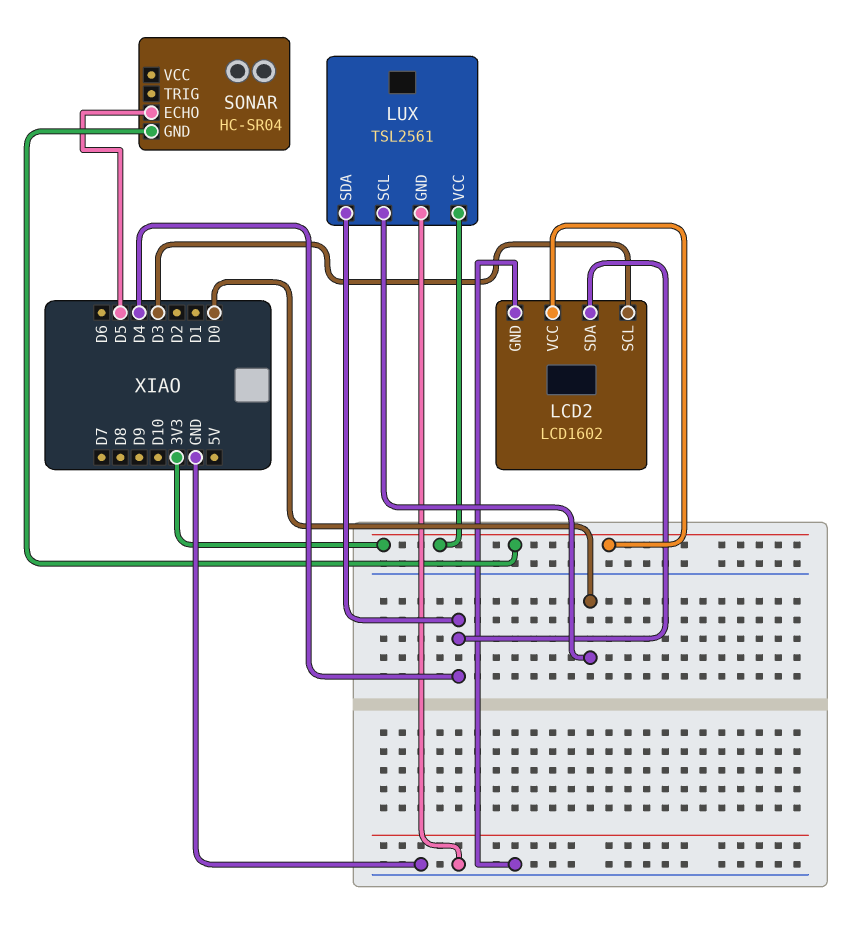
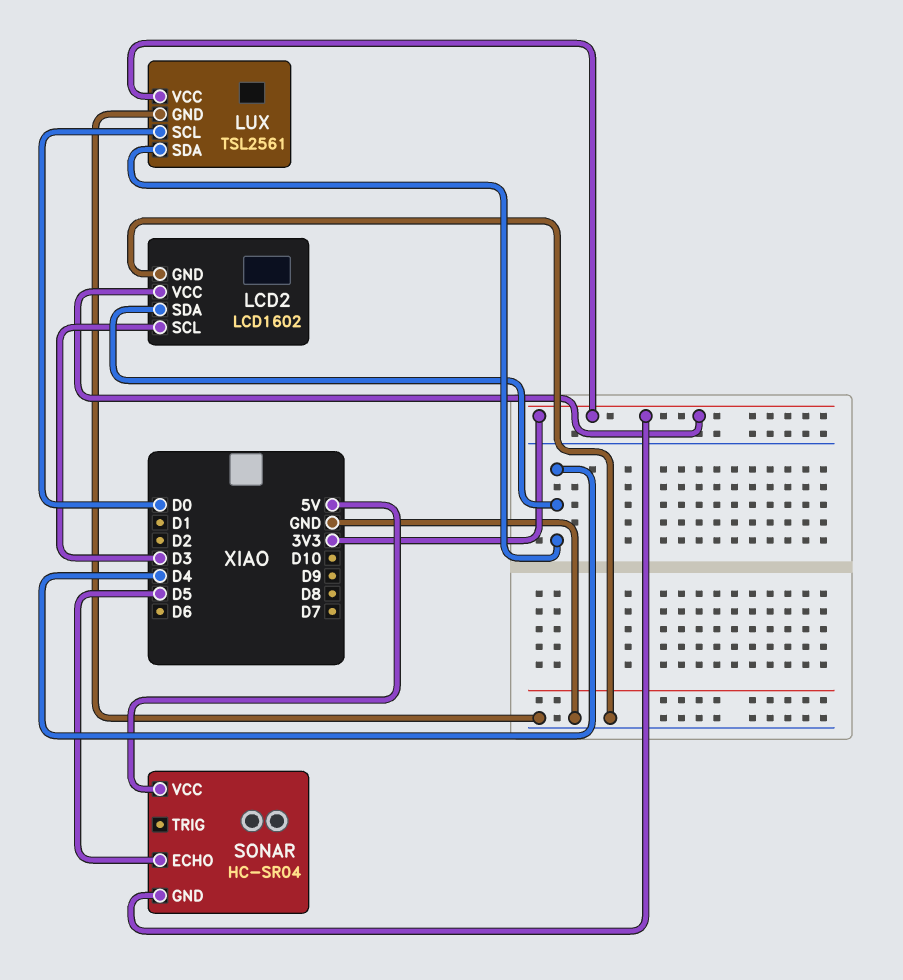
SONAR pin VCC: none -> 5V

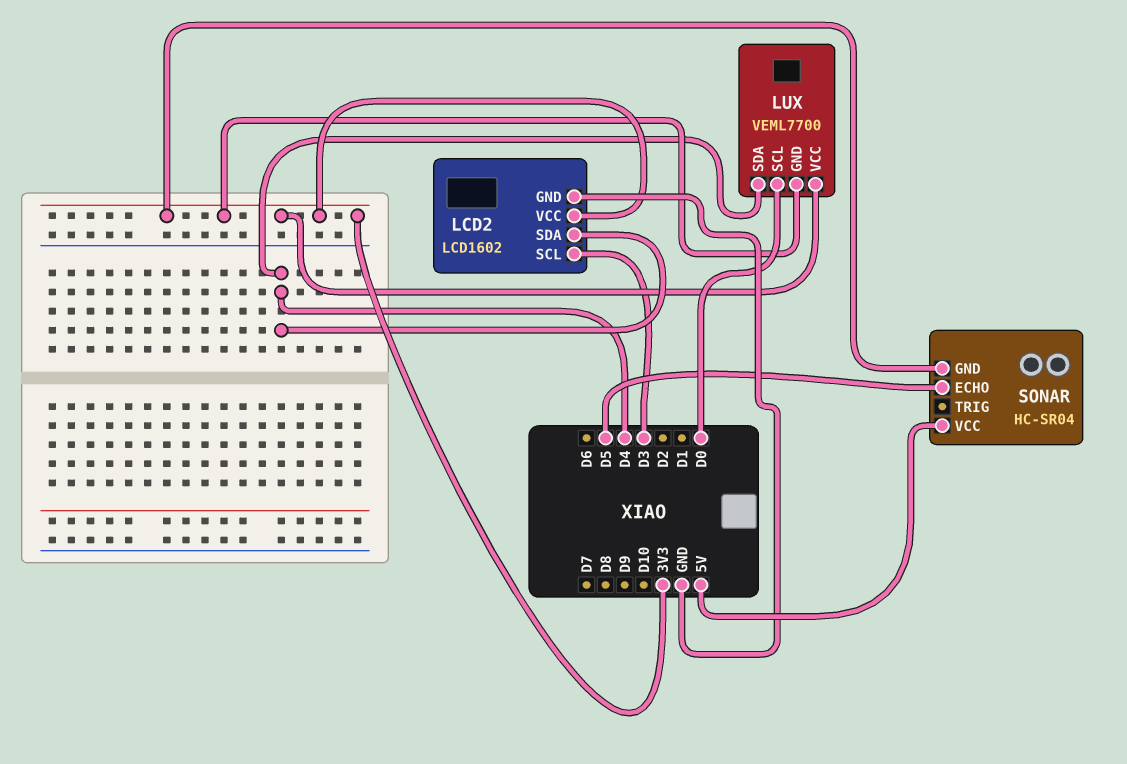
LUX: TSL2561 -> VEML7700
LUX pin GND: GND -> 3V3

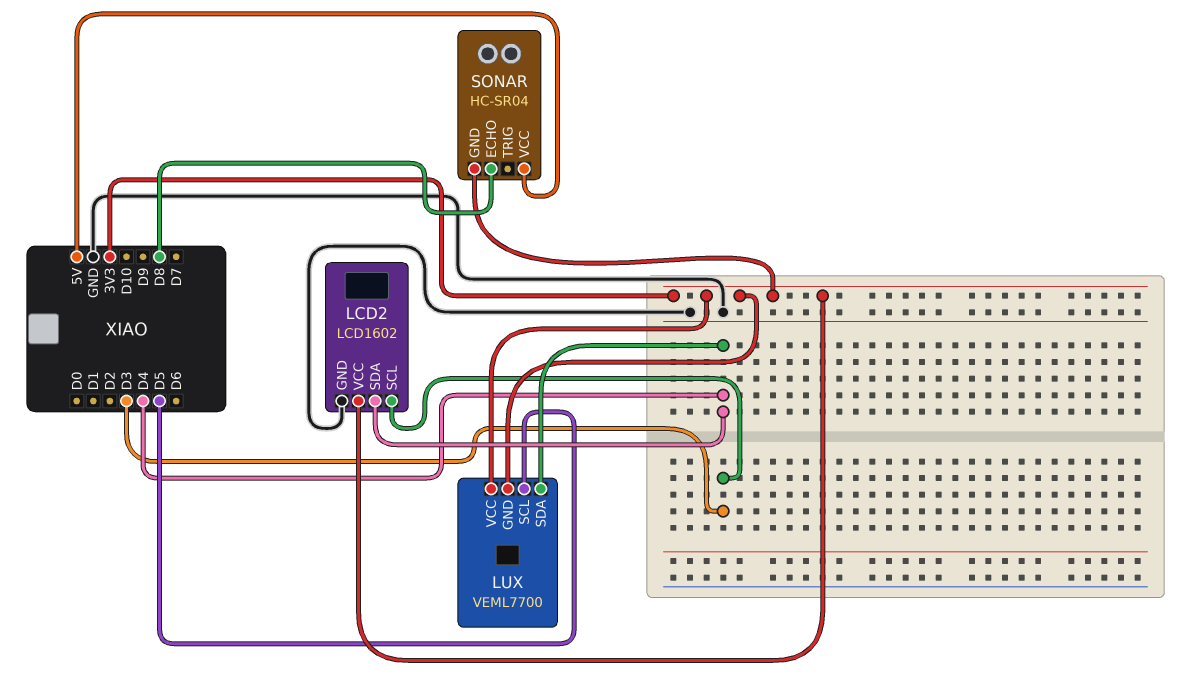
LUX pin SCL: D0 -> D5
SONAR pin ECHO: D5 -> D8

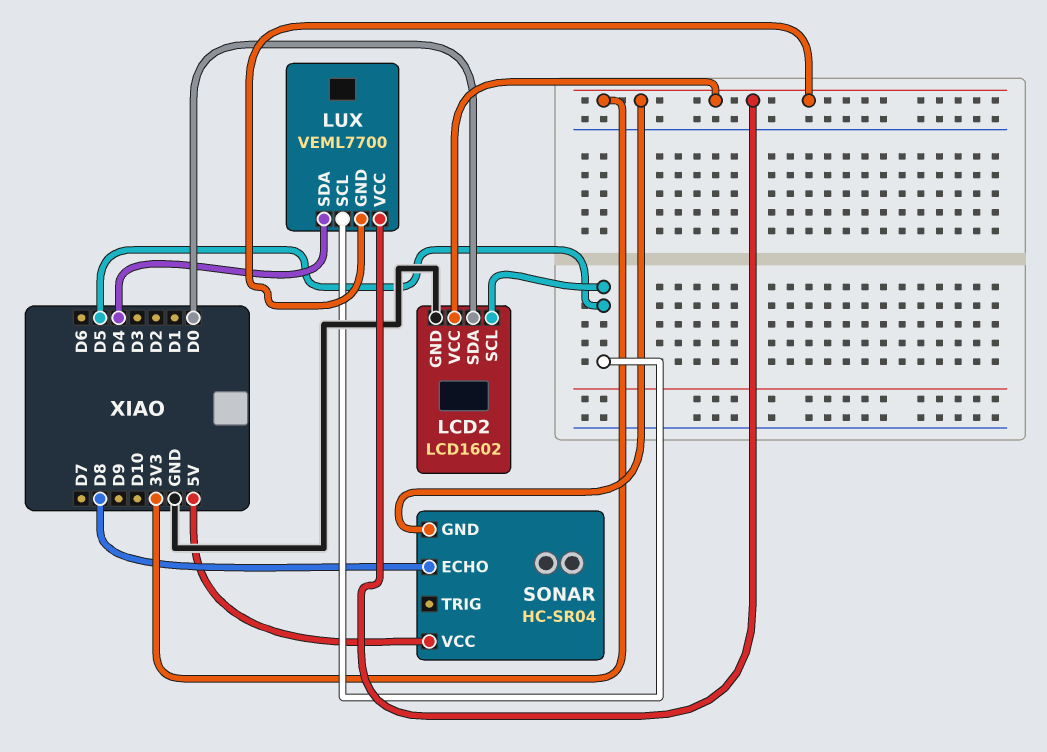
LCD2 pin SCL: D3 -> D5
LCD2 pin SDA: D4 -> D0

